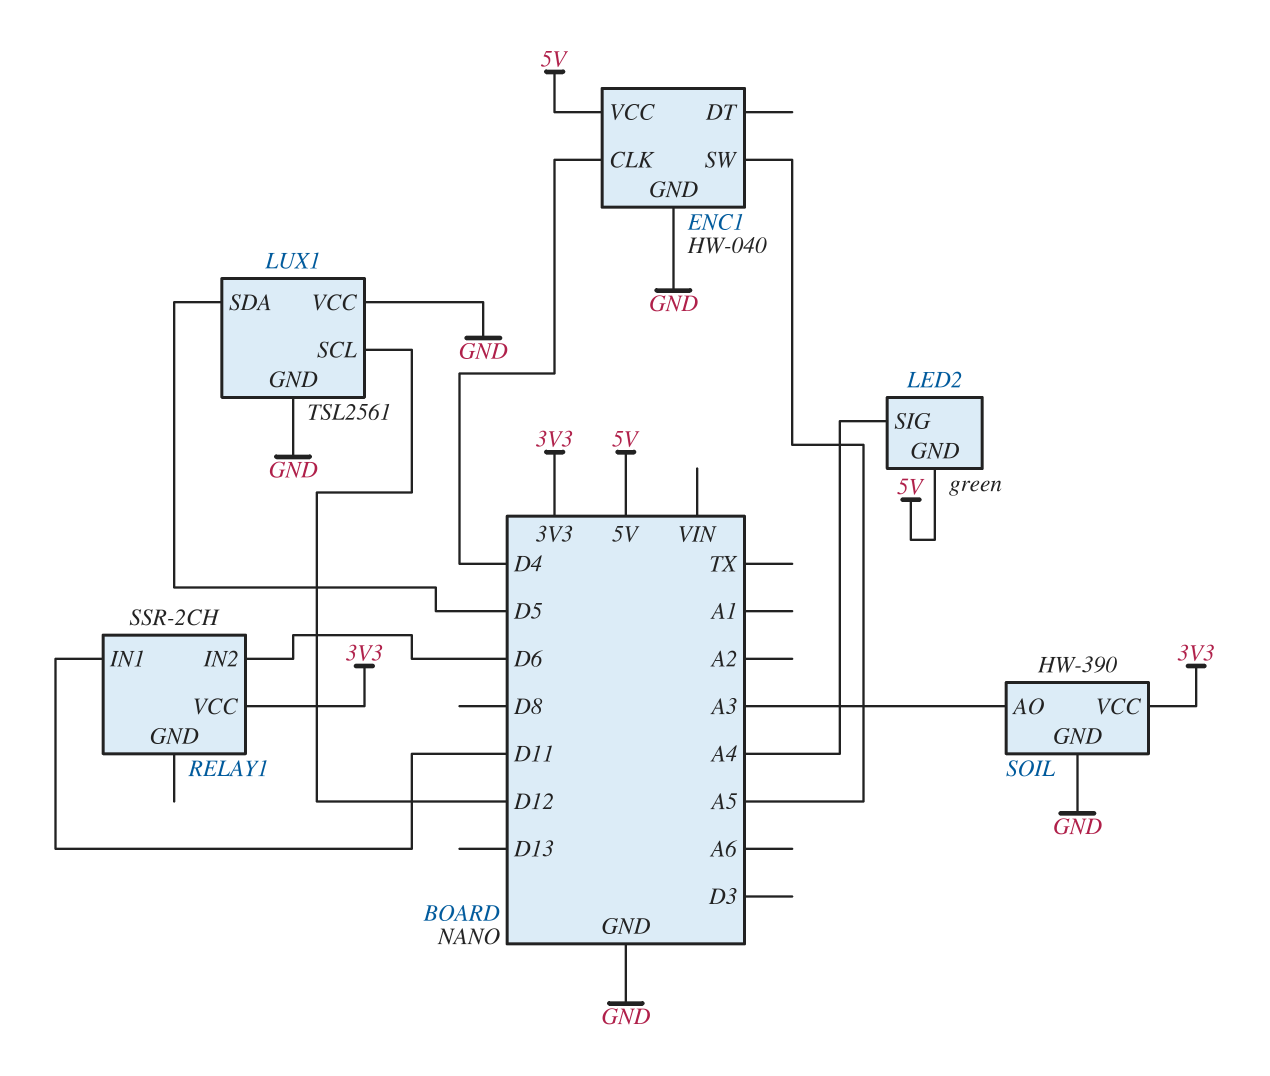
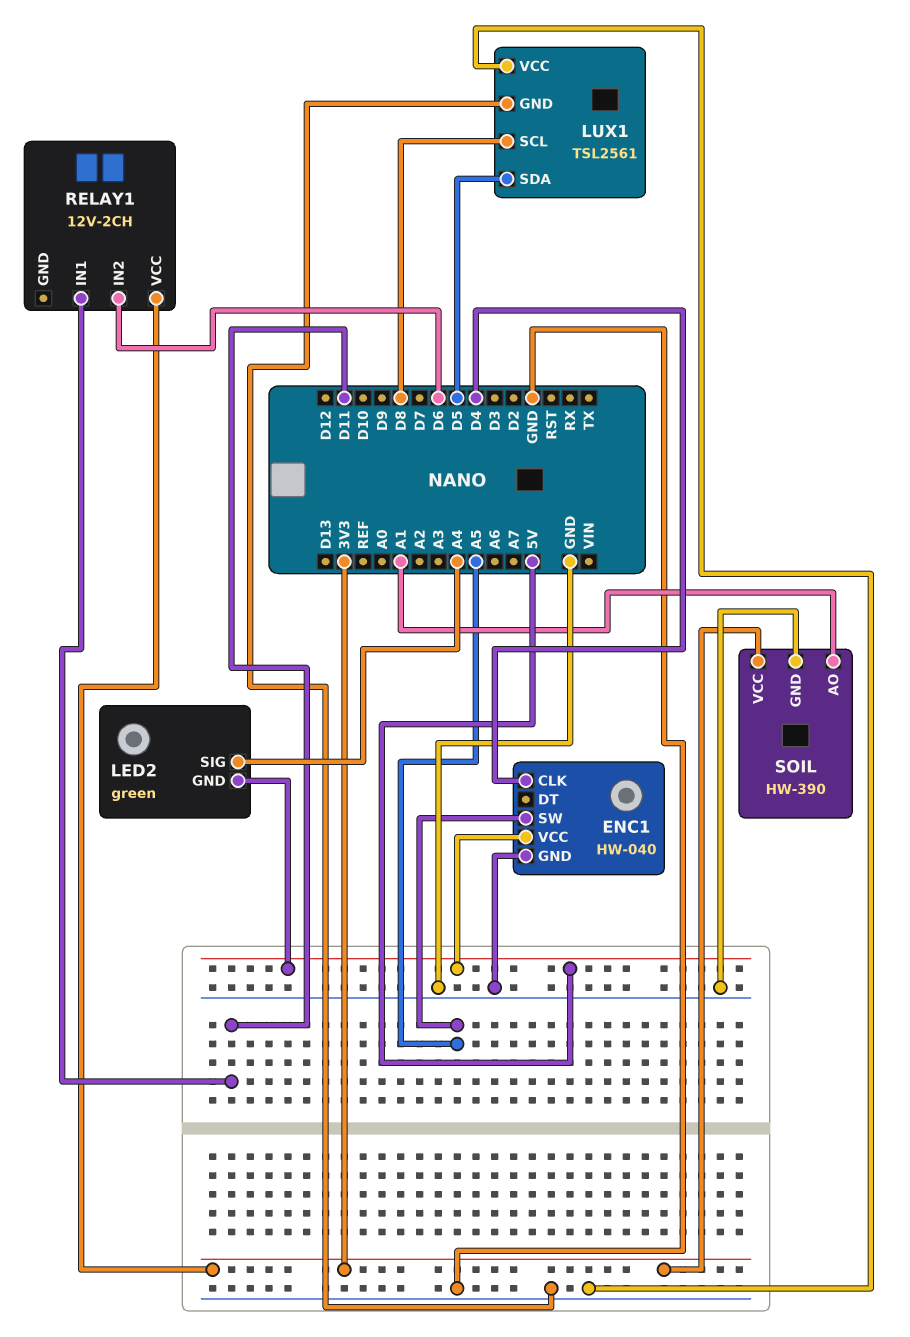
LUX1 pin SCL: D12 -> D8
RELAY1: SSR-2CH -> 12V-2CH
SOIL pin AO: A3 -> A1

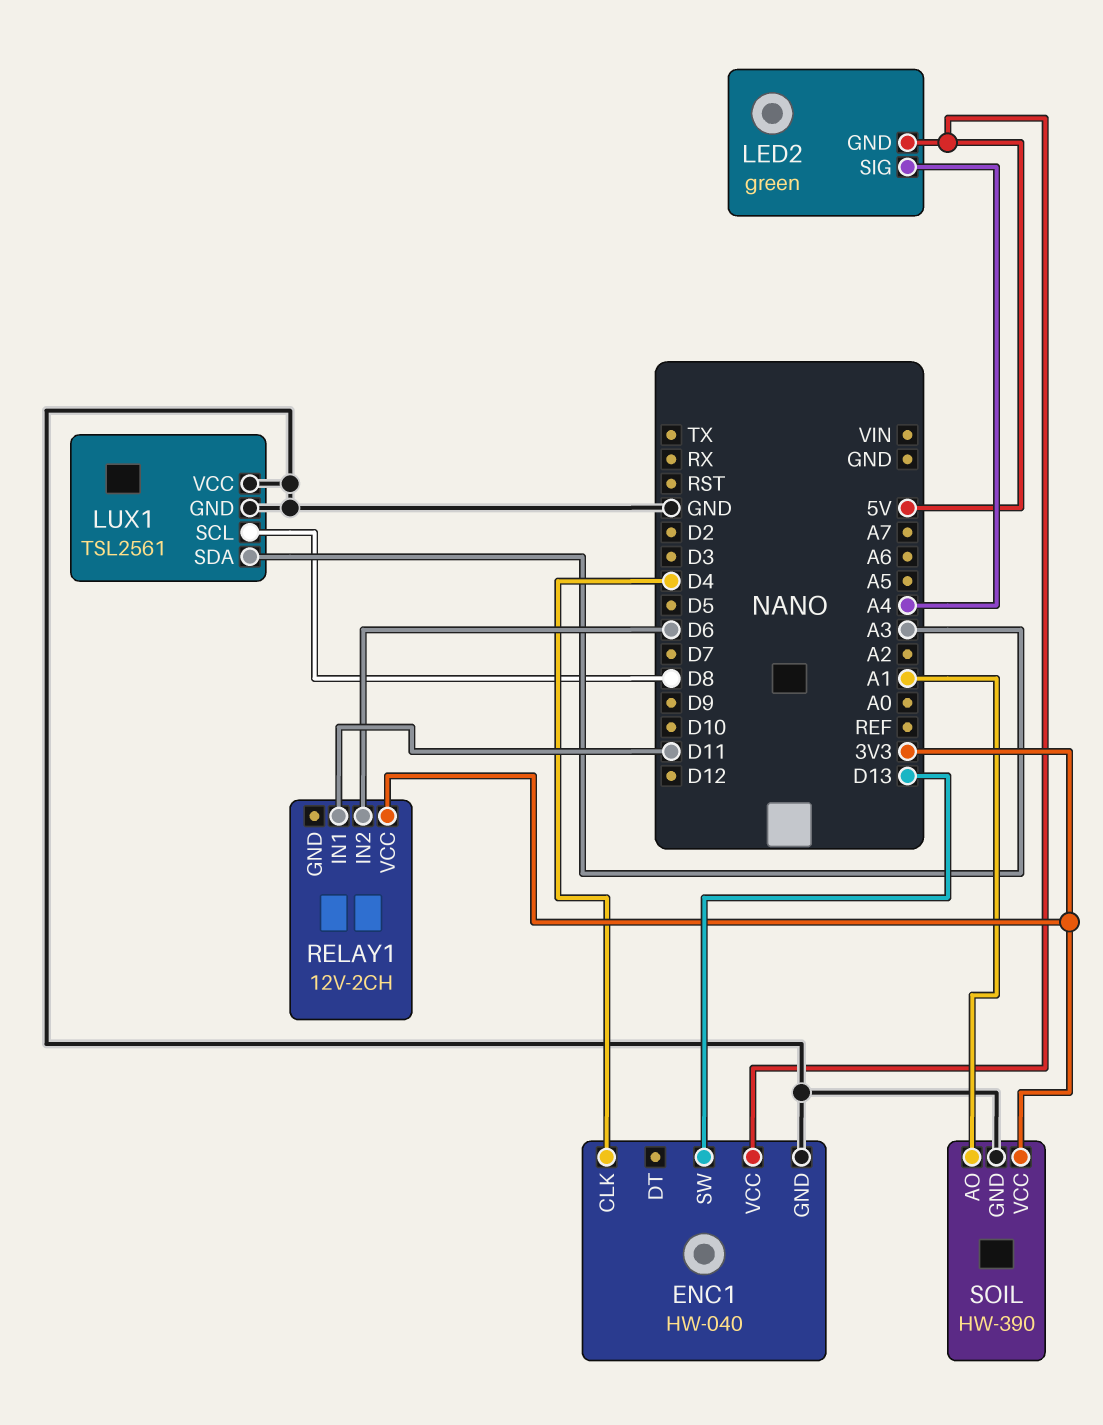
ENC1 pin SW: A5 -> D13
LUX1 pin SDA: D5 -> A3

